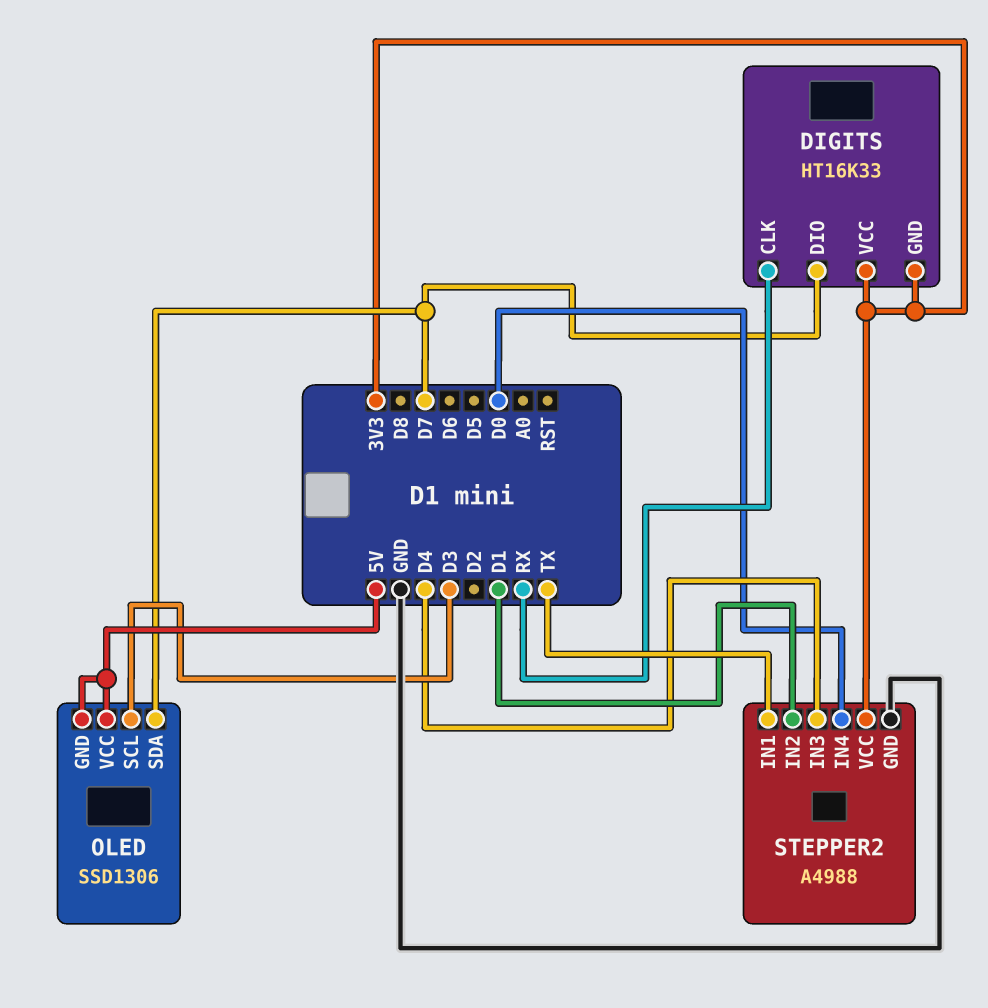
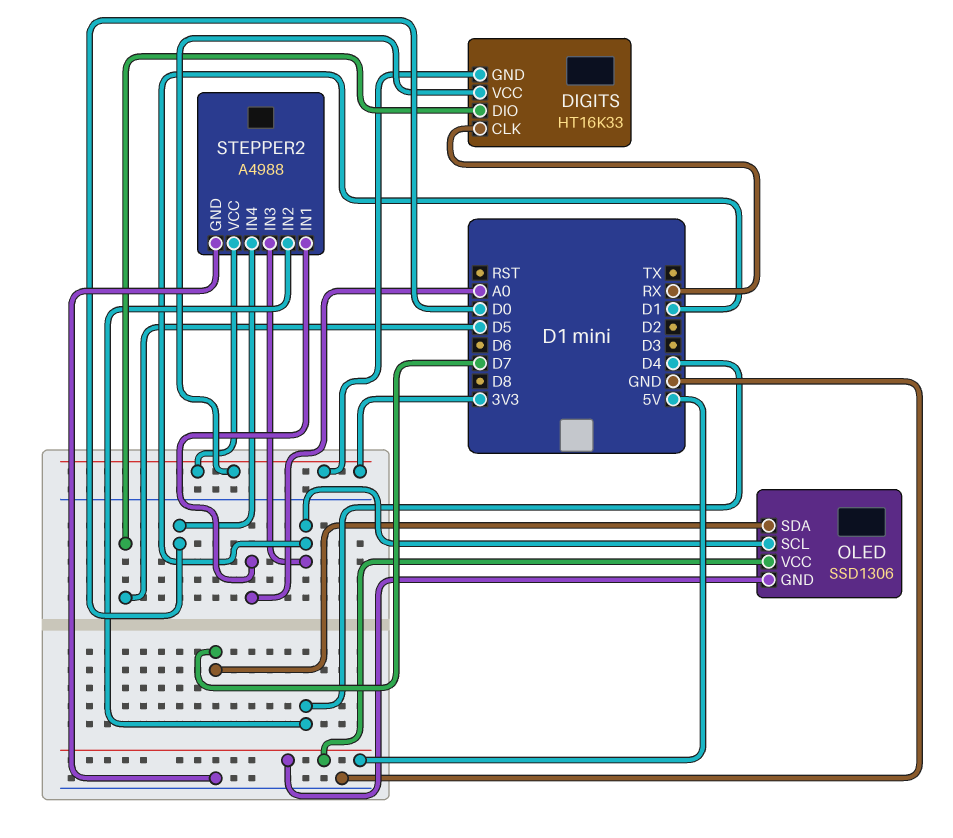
DIGITS pin DIO: D7 -> D5
OLED pin SCL: D3 -> D1
STEPPER2 pin IN1: TX -> A0
STEPPER2 pin IN2: D1 -> D4
STEPPER2 pin IN3: D4 -> D1

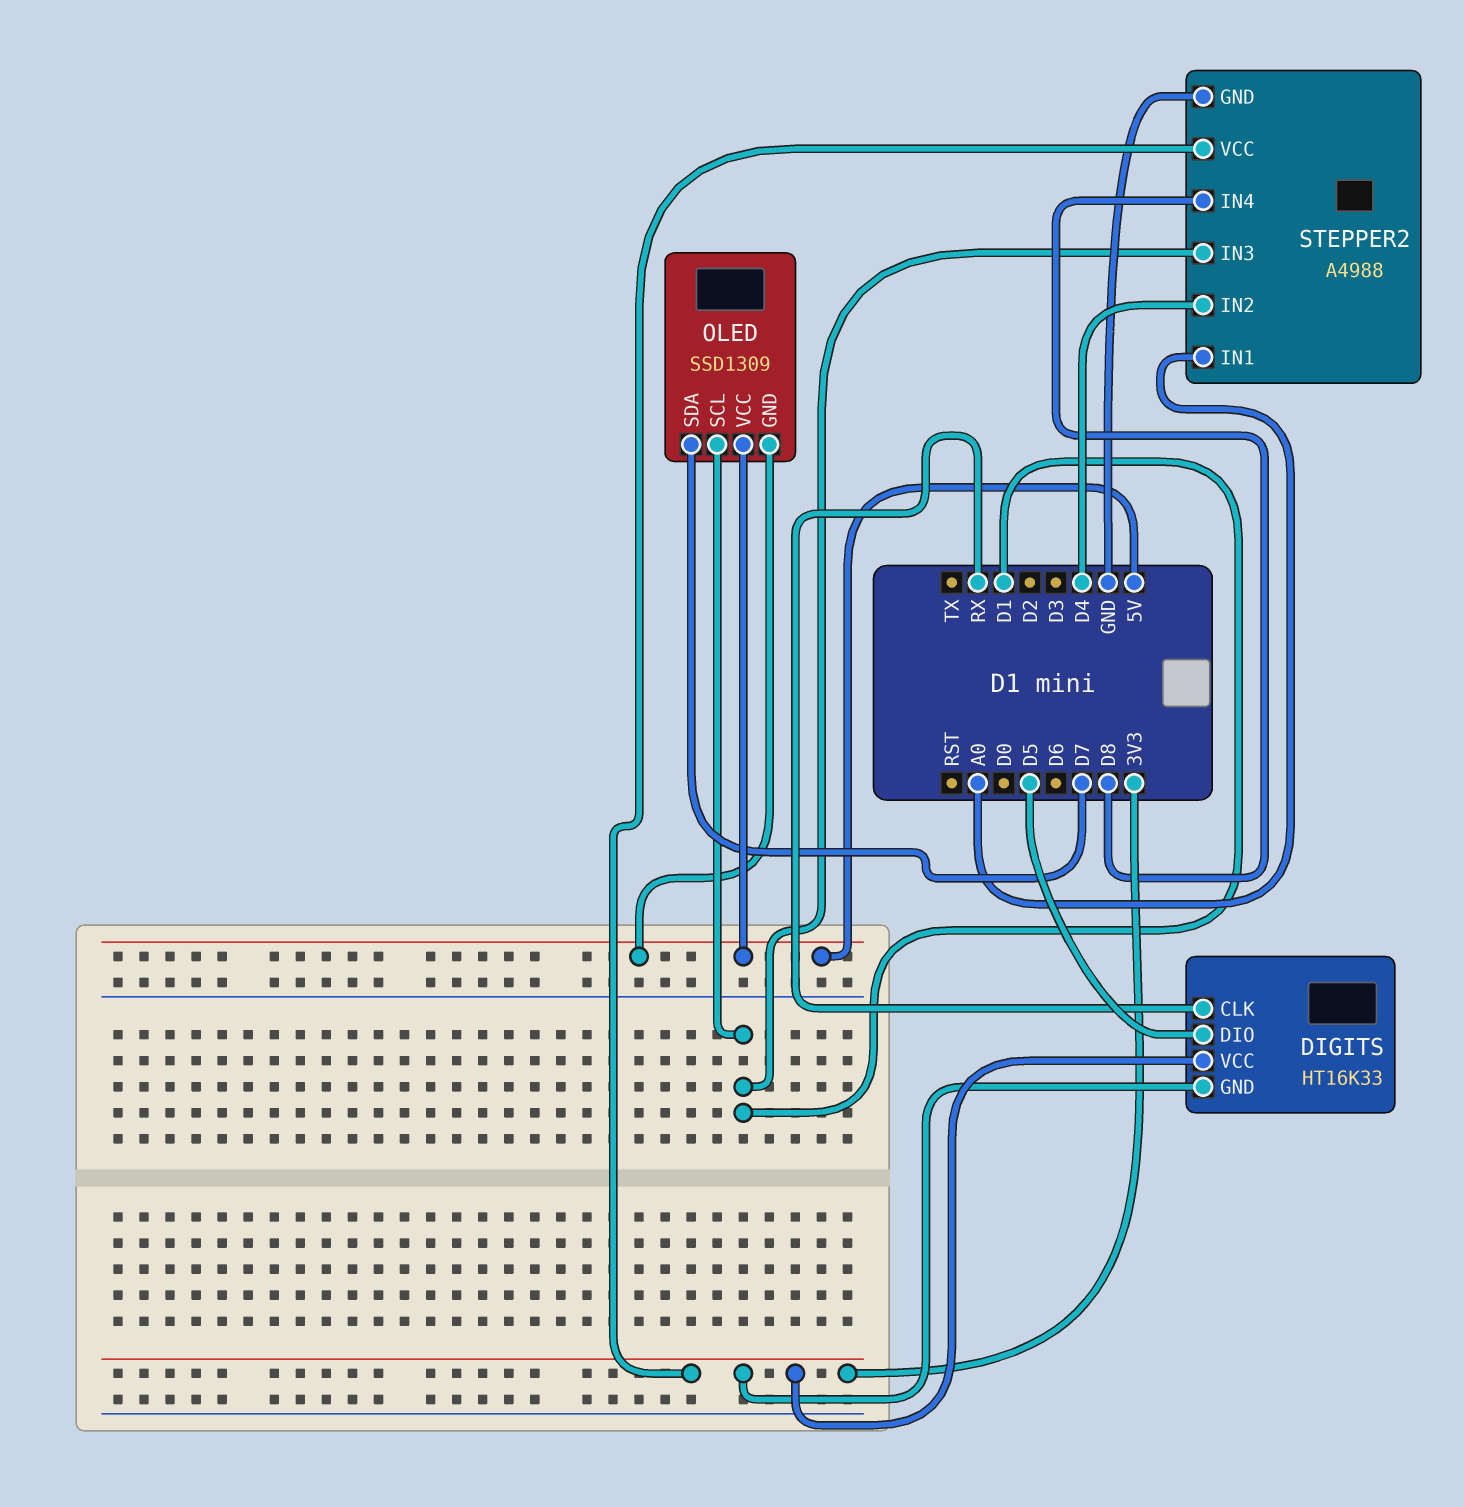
OLED: SSD1306 -> SSD1309
STEPPER2 pin IN4: D0 -> D8

